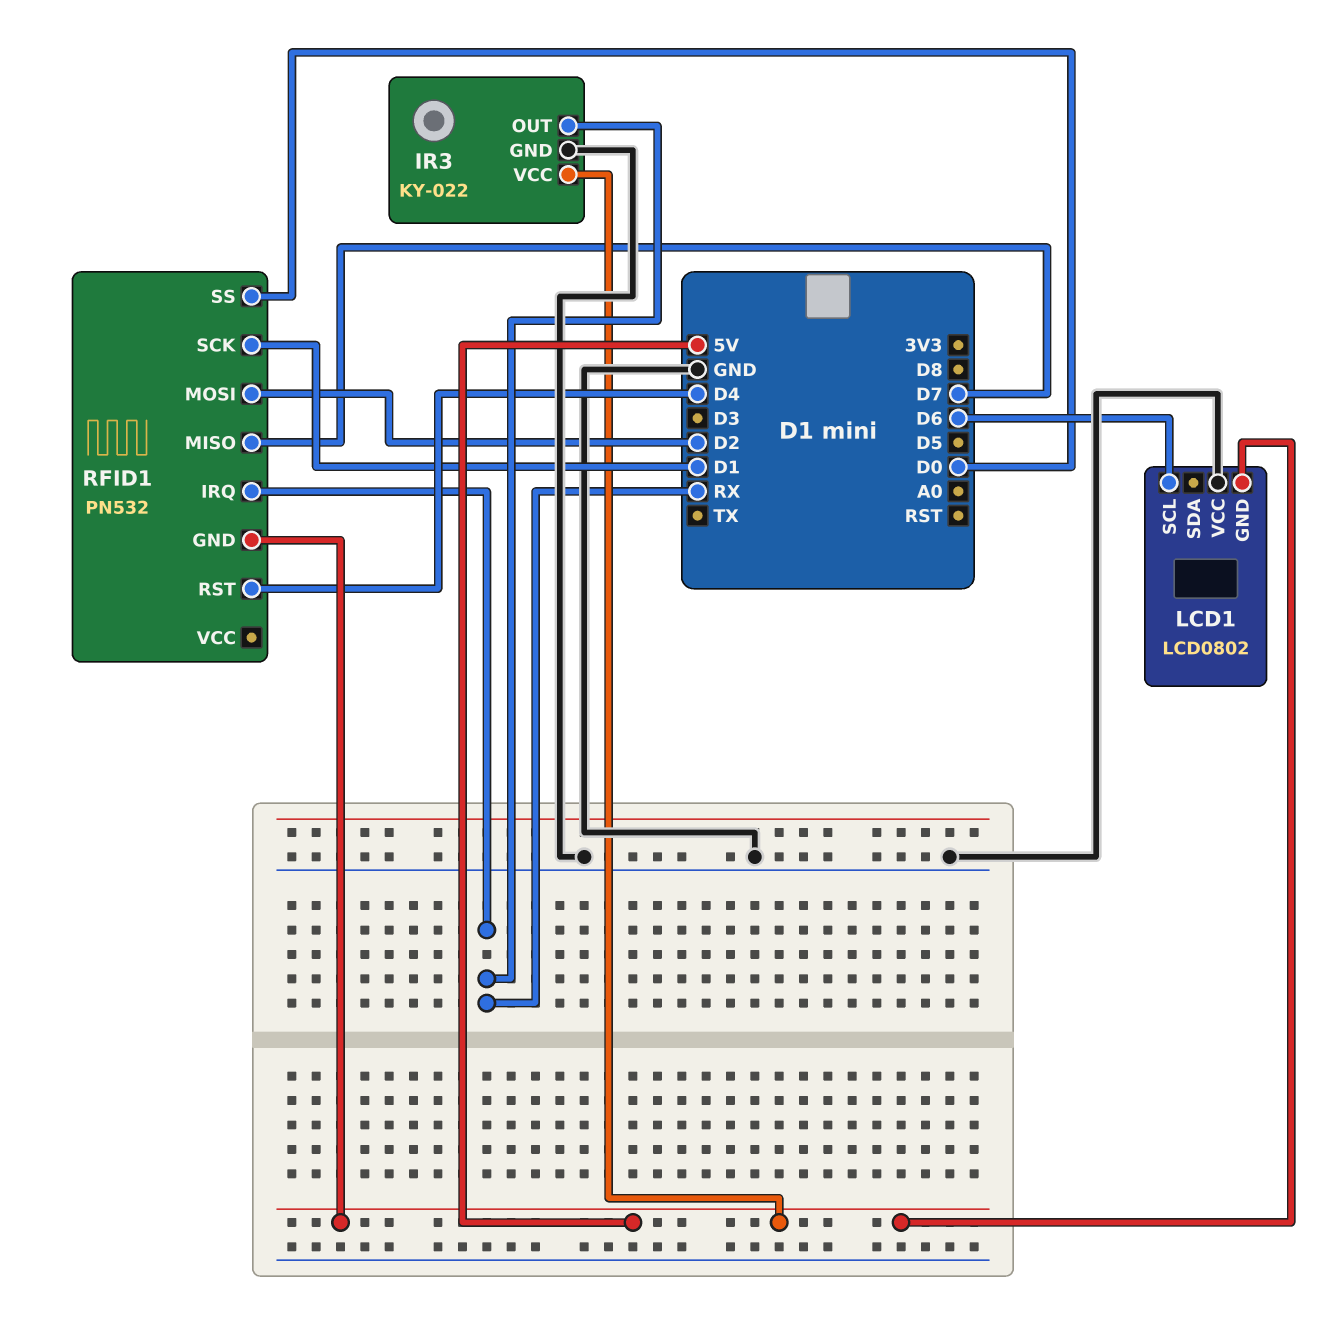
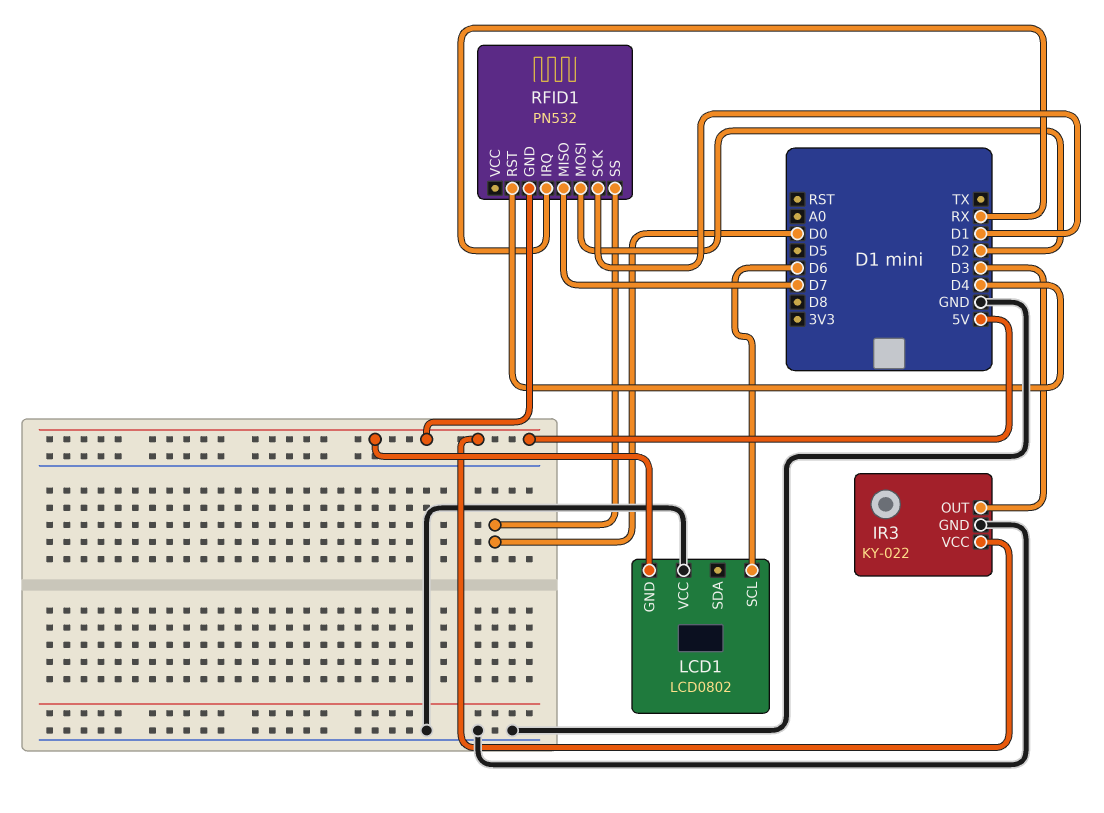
IR3 pin OUT: RX -> D3

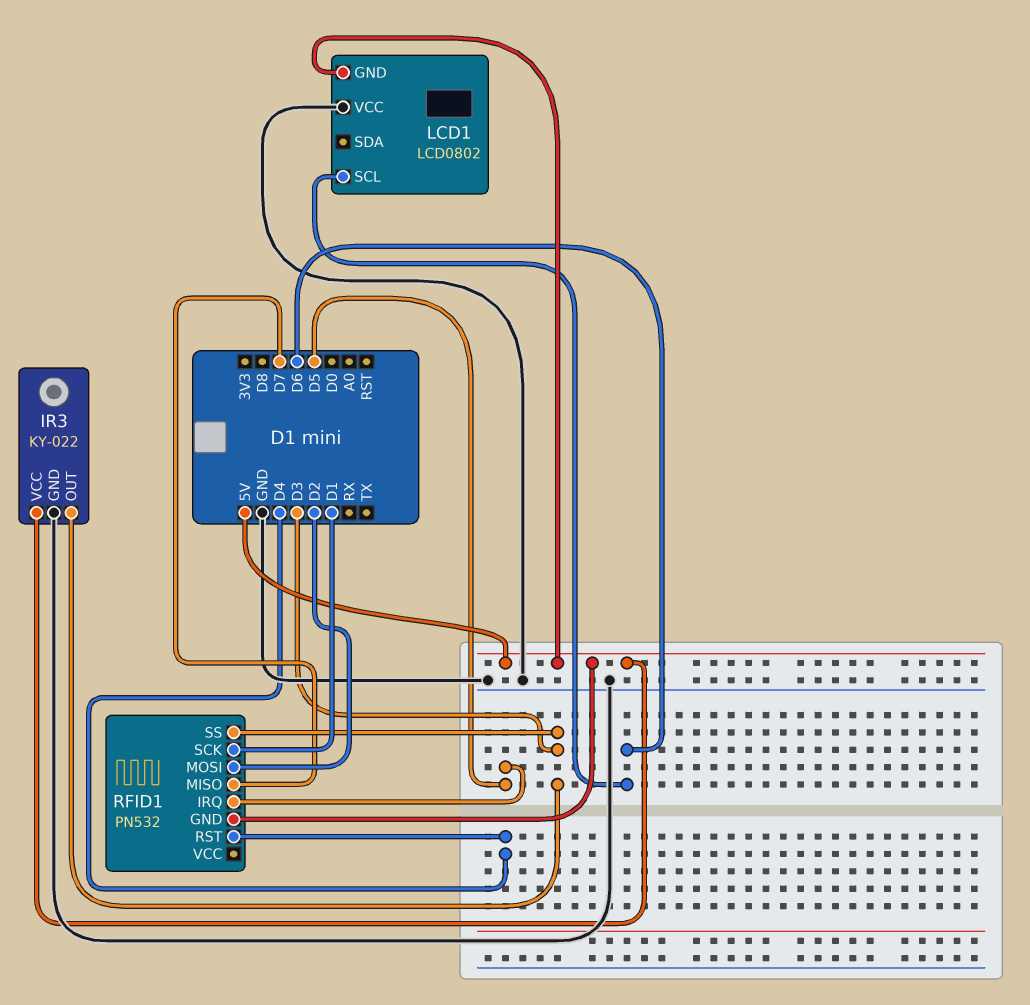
RFID1 pin IRQ: RX -> D5
RFID1 pin SS: D0 -> D3

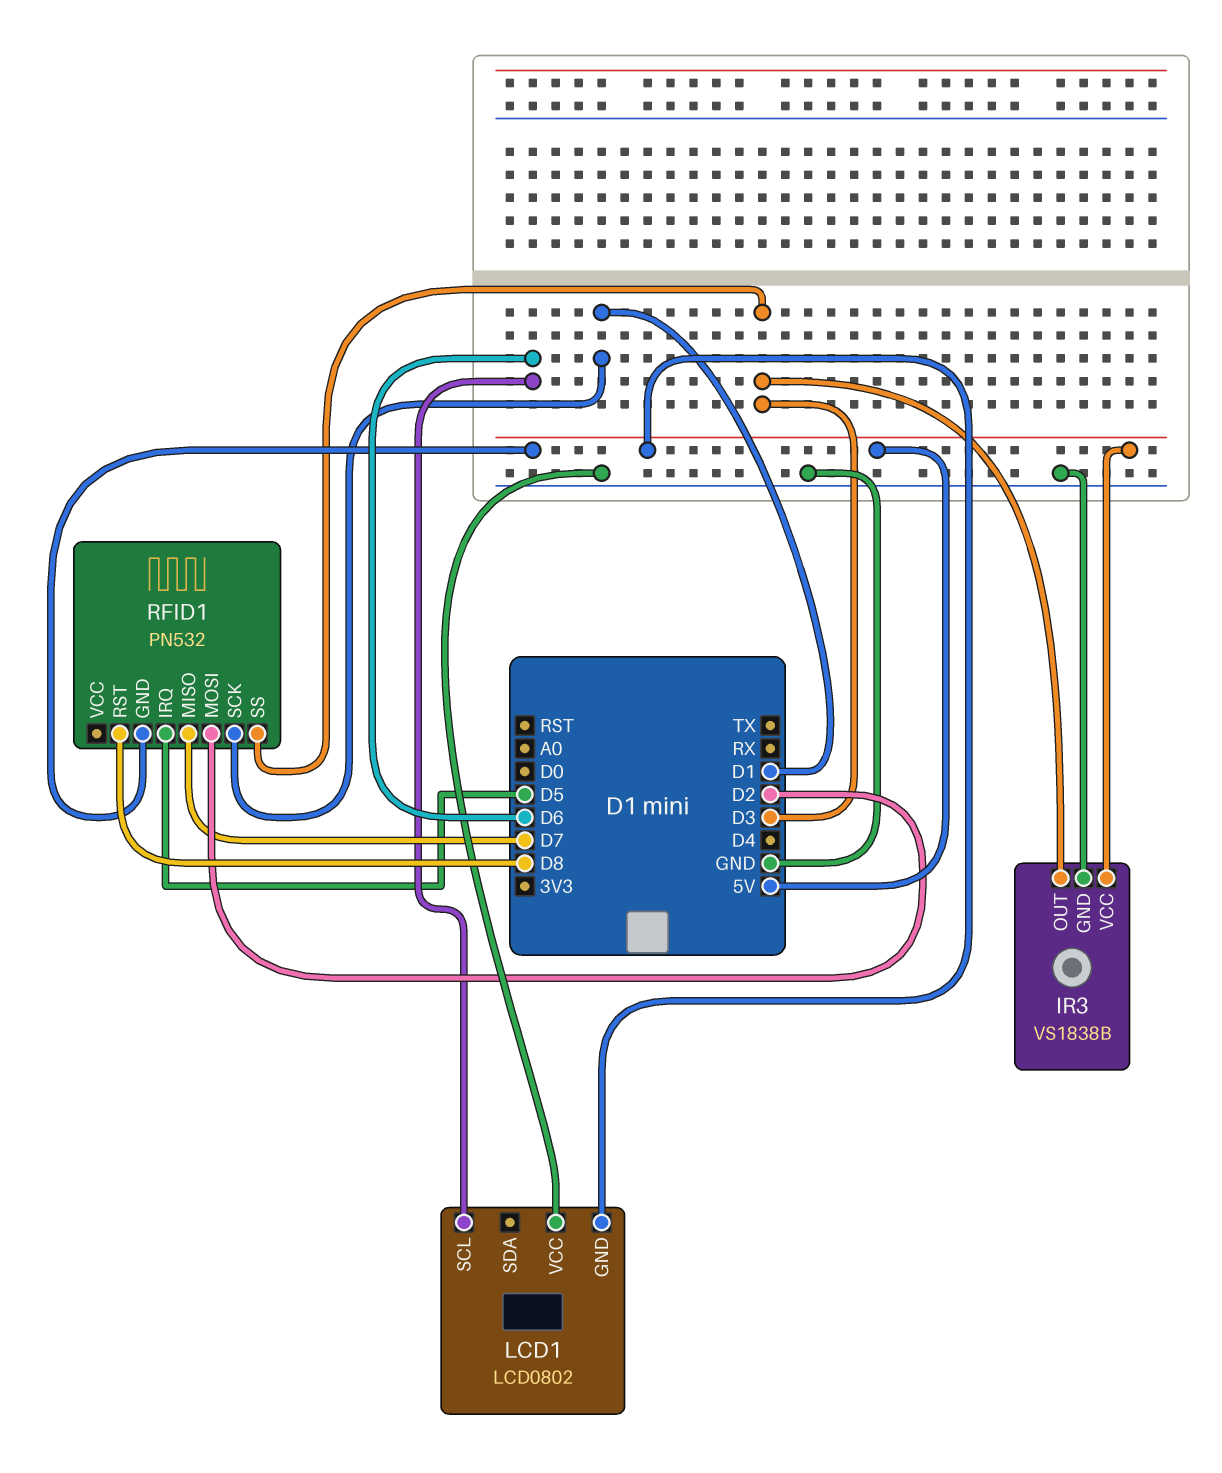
IR3: KY-022 -> VS1838B
RFID1 pin RST: D4 -> D8

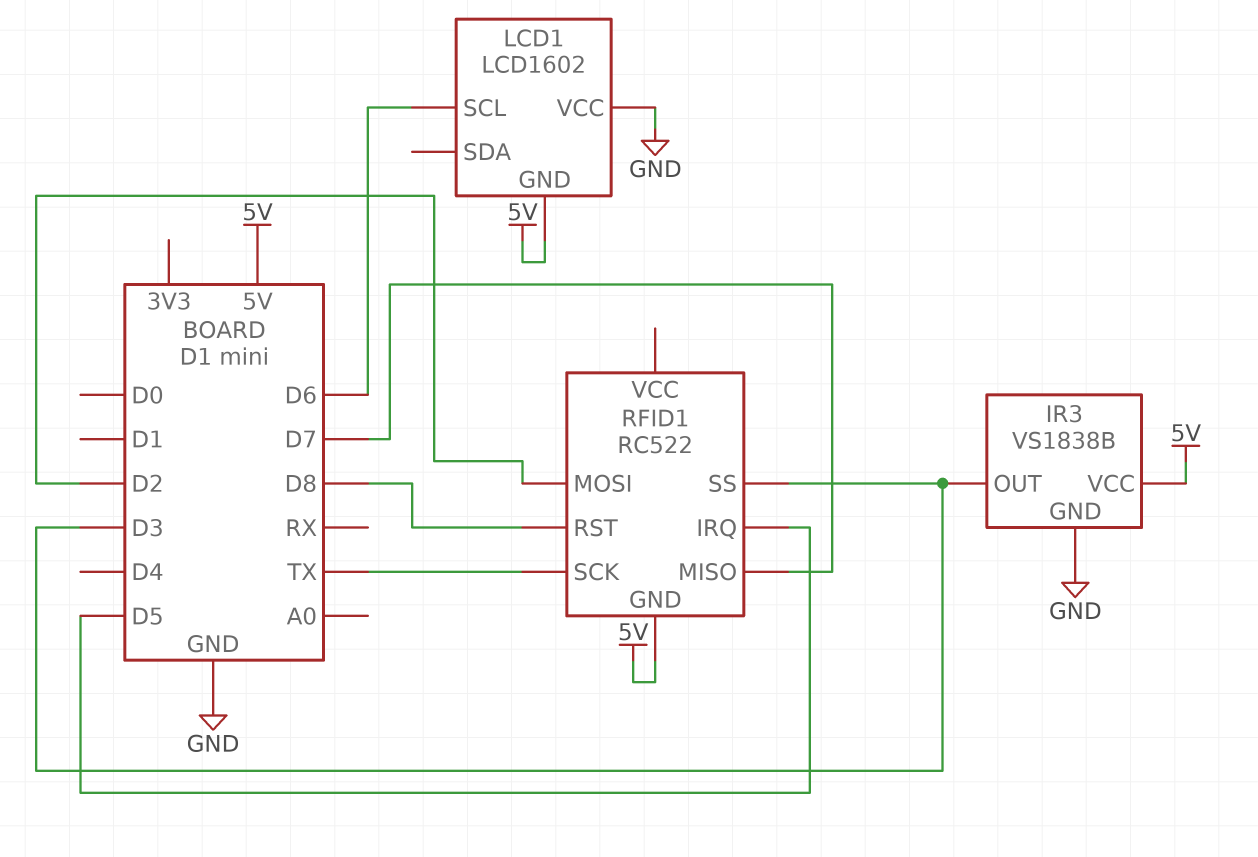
LCD1: LCD0802 -> LCD1602
RFID1: PN532 -> RC522
RFID1 pin SCK: D1 -> TX

